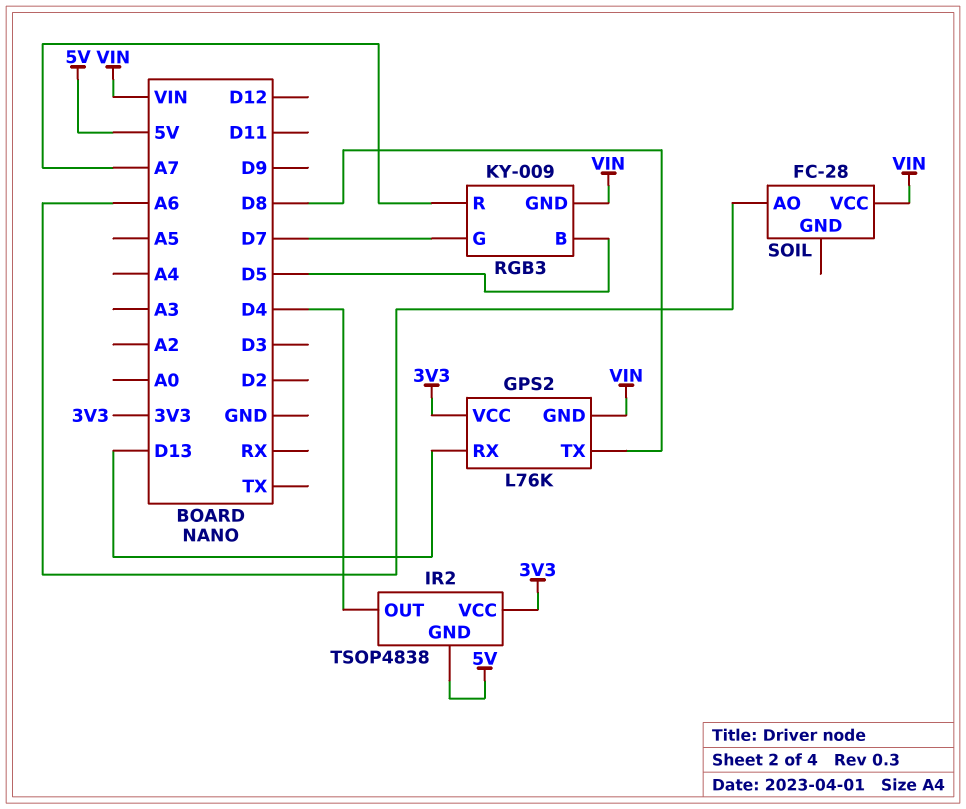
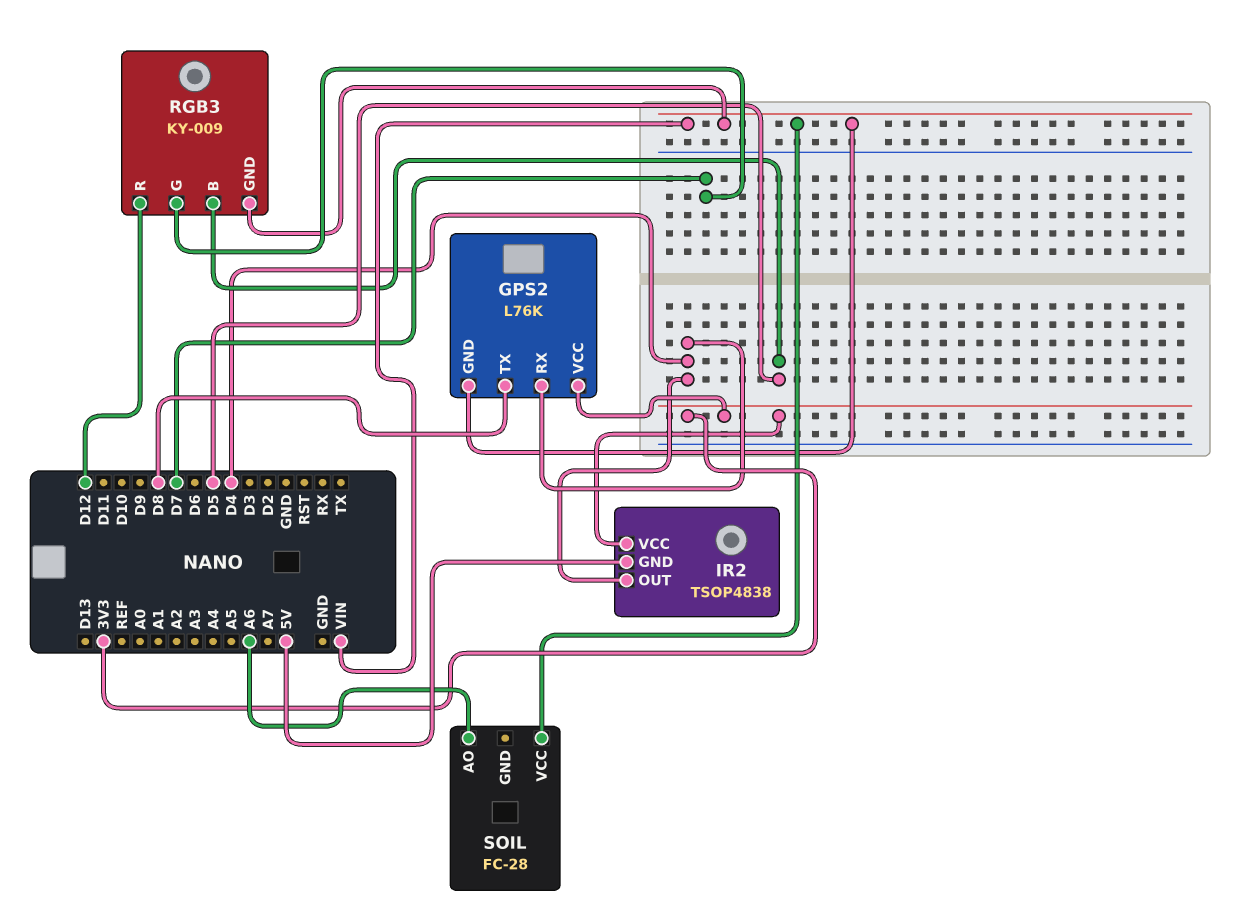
GPS2 pin RX: D13 -> D4
RGB3 pin R: A7 -> D12

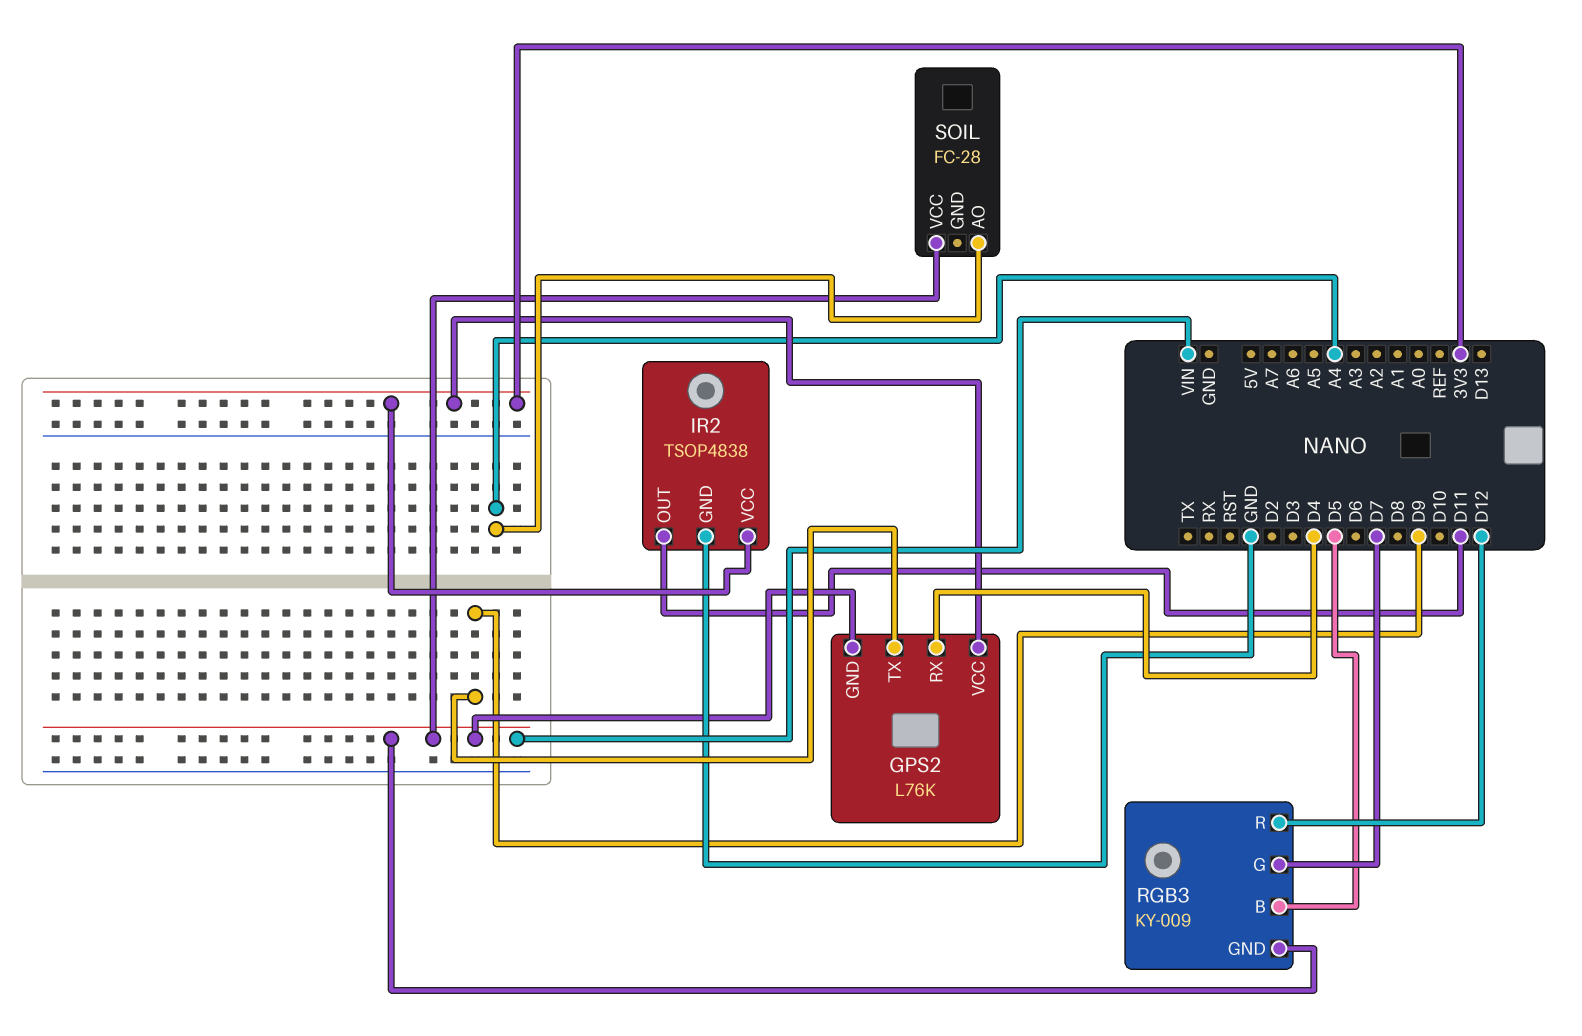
GPS2 pin TX: D8 -> D9
IR2 pin GND: 5V -> GND
IR2 pin OUT: D4 -> D11
SOIL pin AO: A6 -> A4

